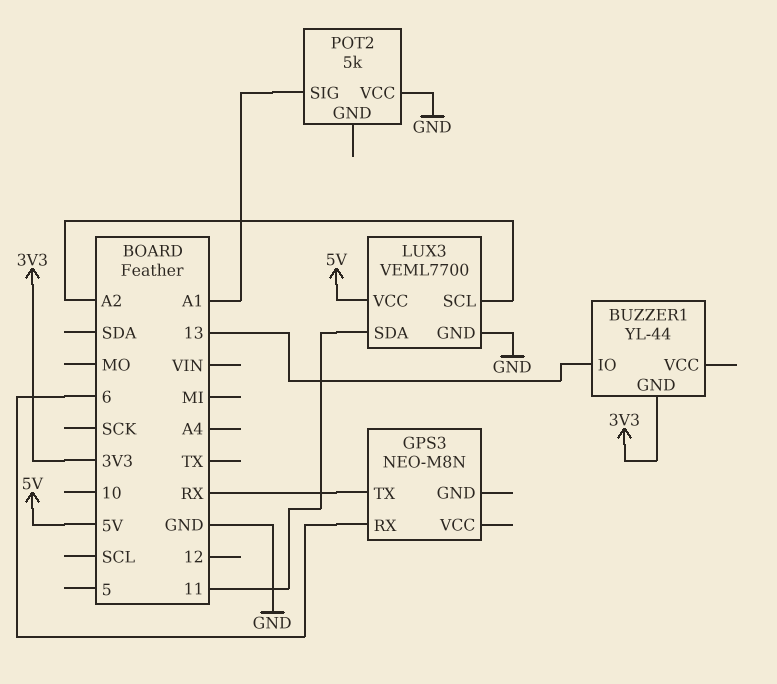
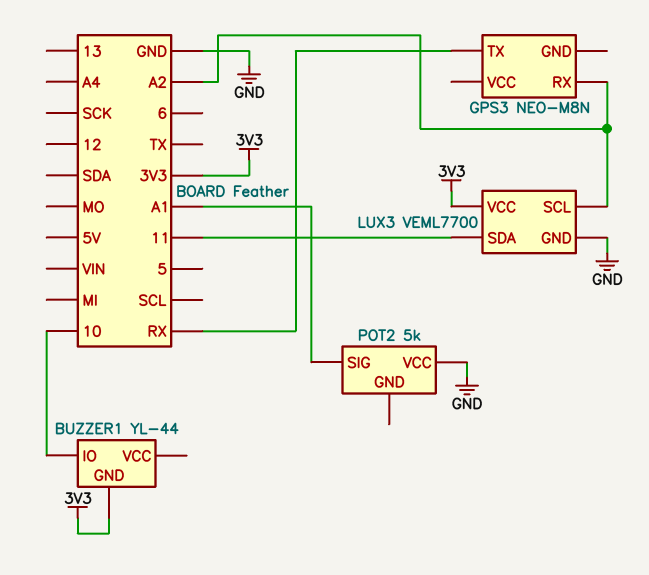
BUZZER1 pin IO: 13 -> 10
GPS3 pin RX: 6 -> A2
LUX3 pin VCC: 5V -> 3V3

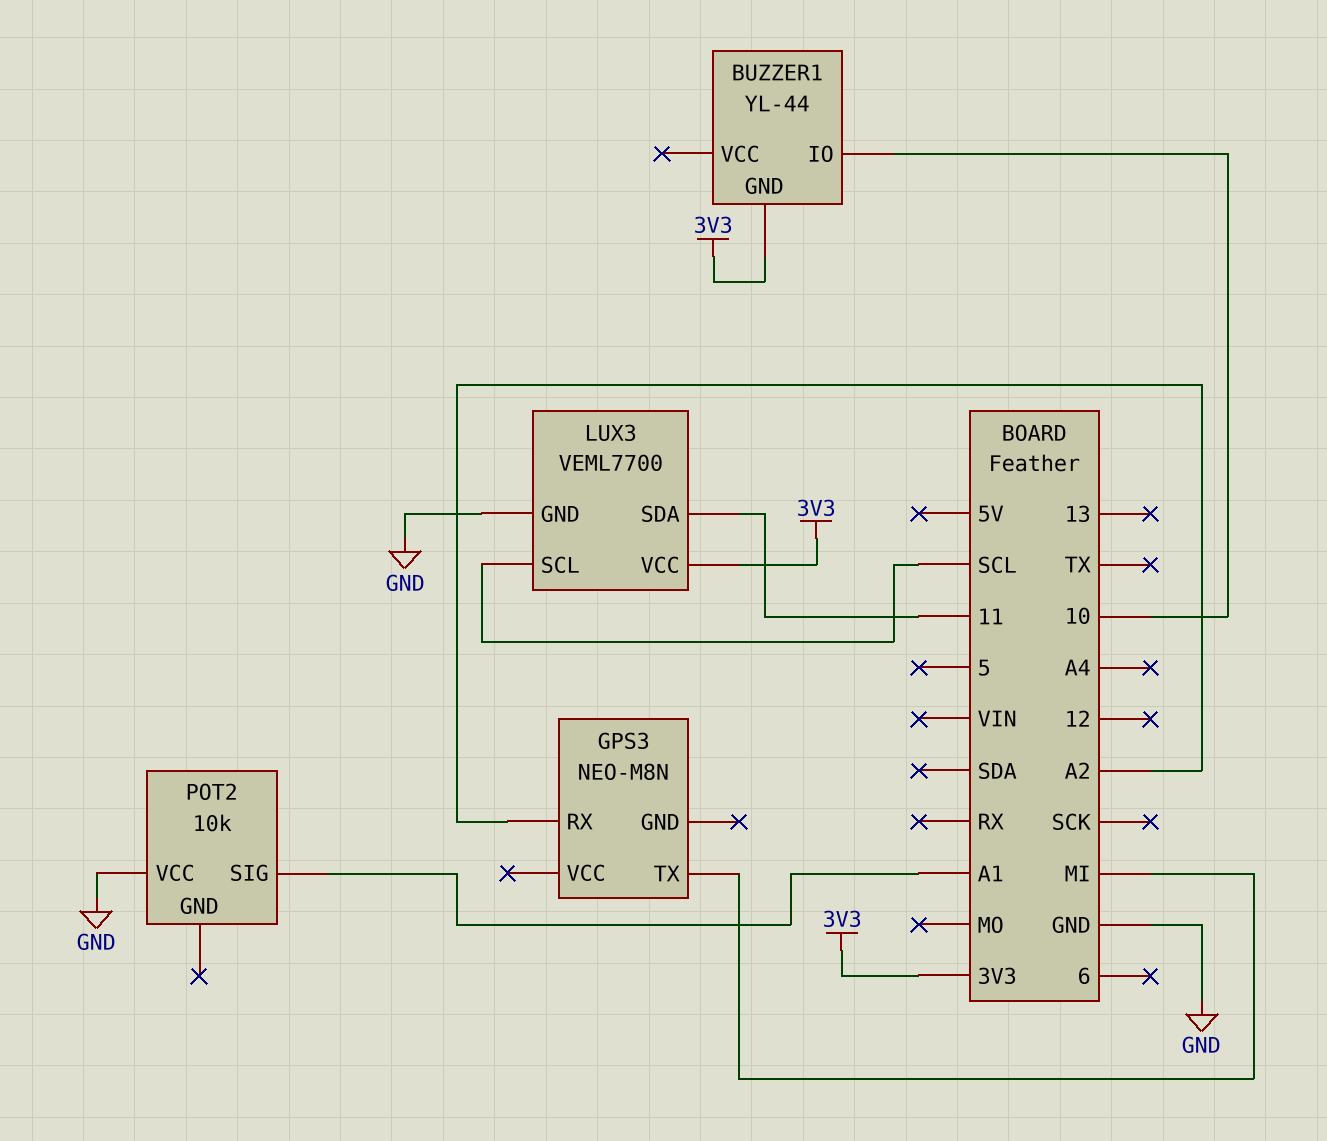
GPS3 pin TX: RX -> MI
LUX3 pin SCL: A2 -> SCL
POT2: 5k -> 10k

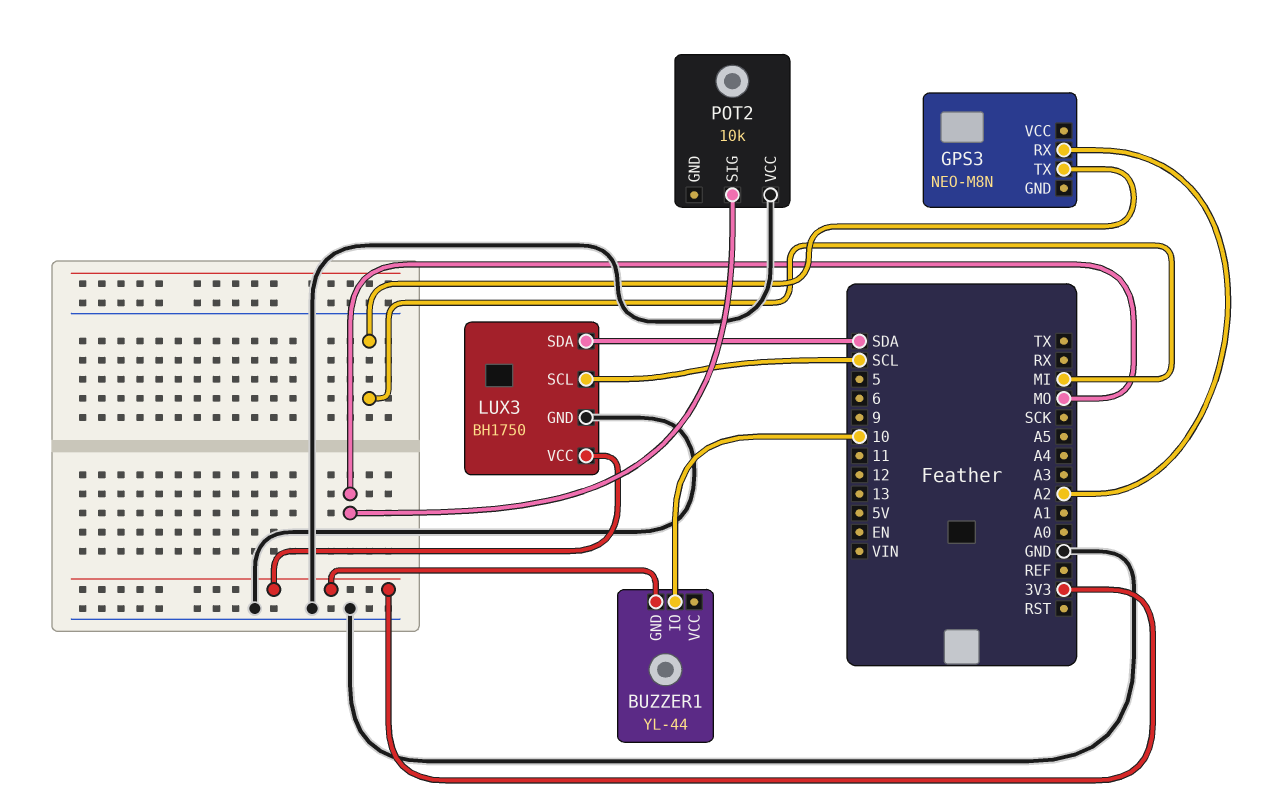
LUX3: VEML7700 -> BH1750
LUX3 pin SDA: 11 -> SDA
POT2 pin SIG: A1 -> MO

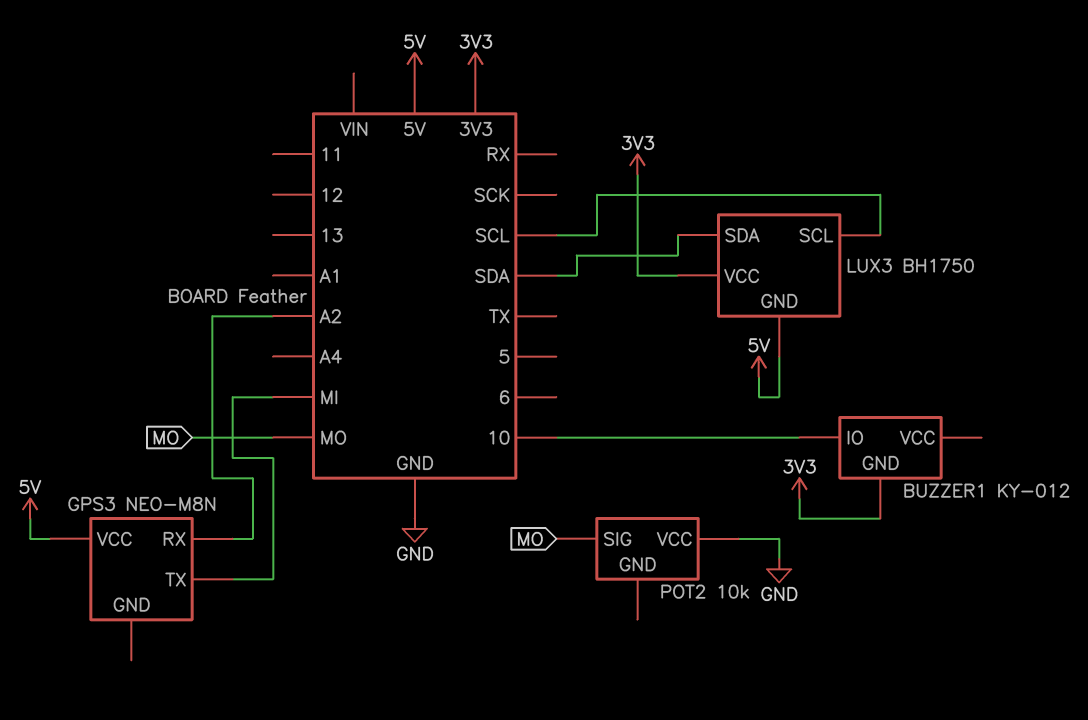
BUZZER1: YL-44 -> KY-012
GPS3 pin VCC: none -> 5V
LUX3 pin GND: GND -> 5V

